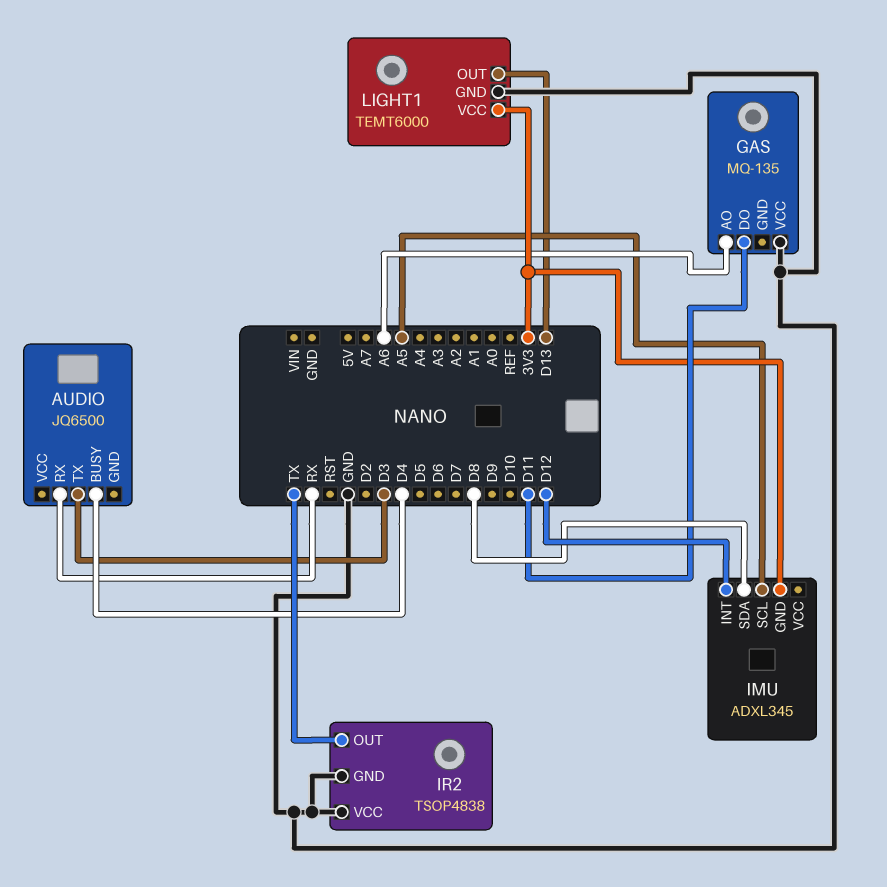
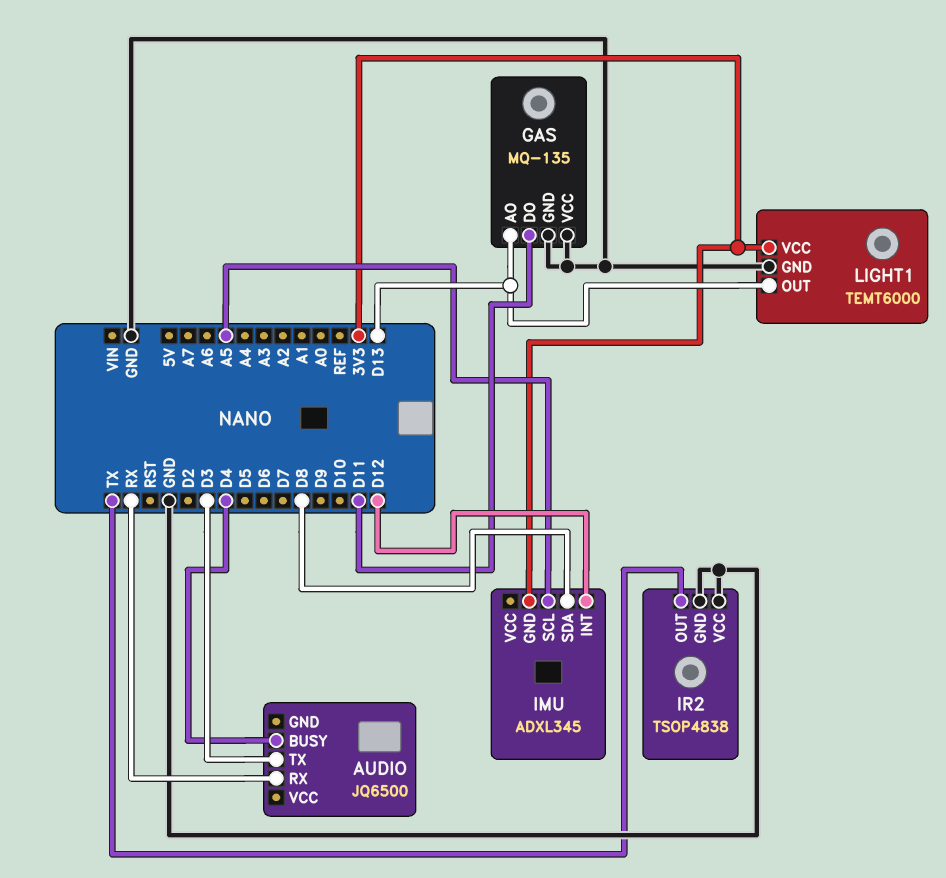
GAS pin AO: A6 -> D13
GAS pin GND: none -> GND

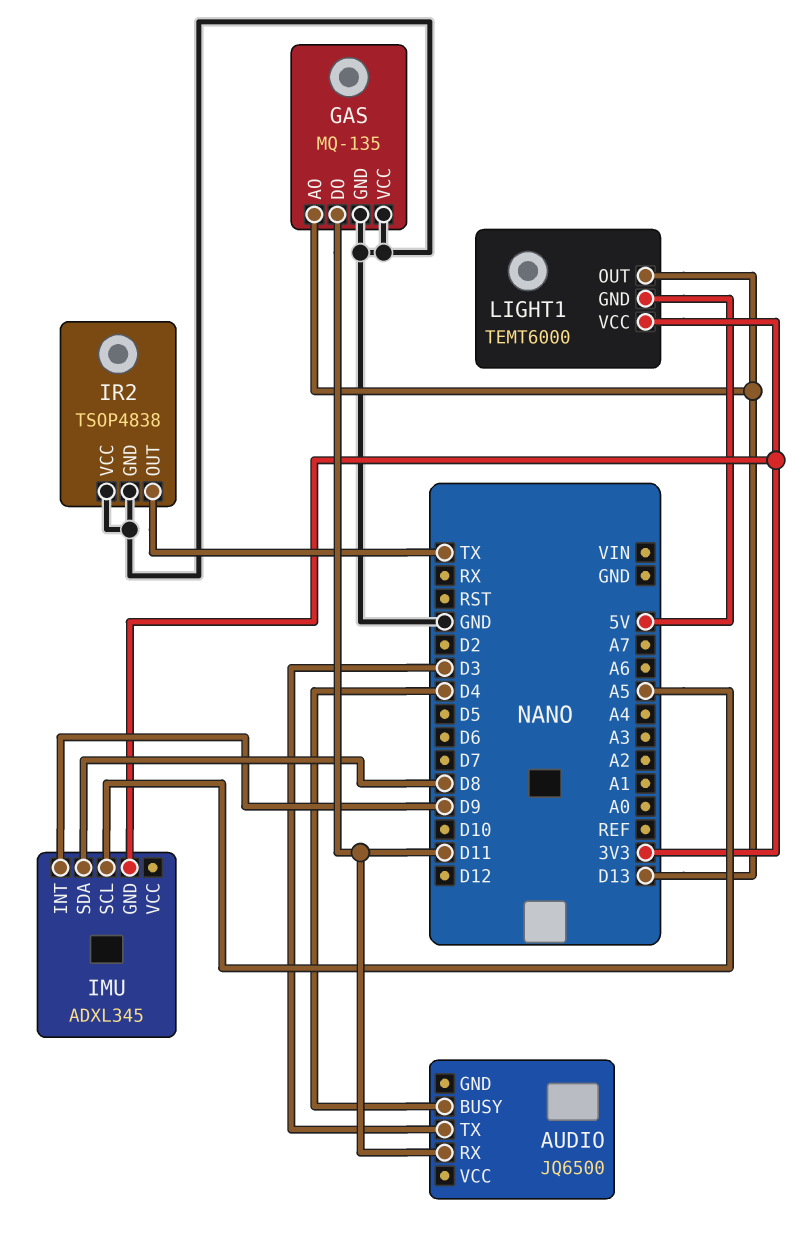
AUDIO pin RX: RX -> D11
IMU pin INT: D12 -> D9
LIGHT1 pin GND: GND -> 5V

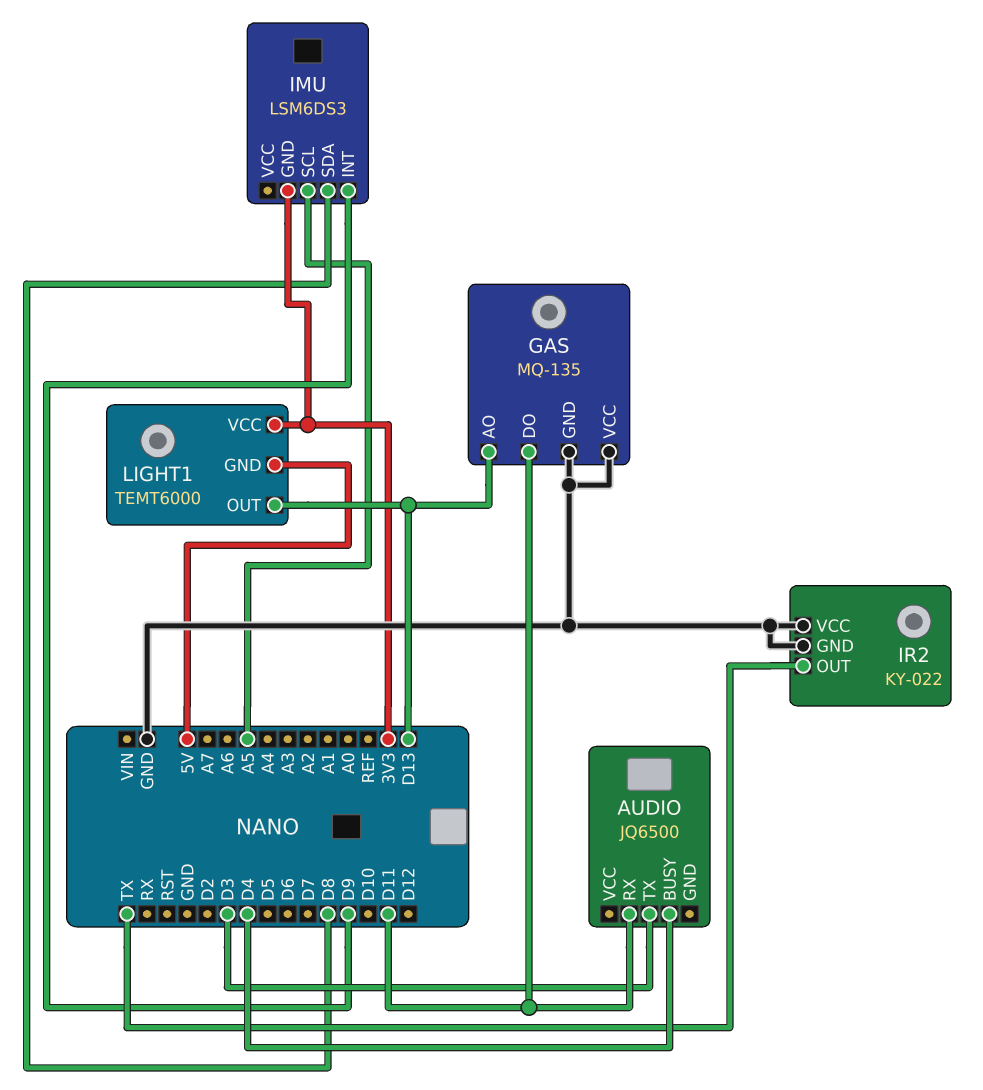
IMU: ADXL345 -> LSM6DS3
IR2: TSOP4838 -> KY-022

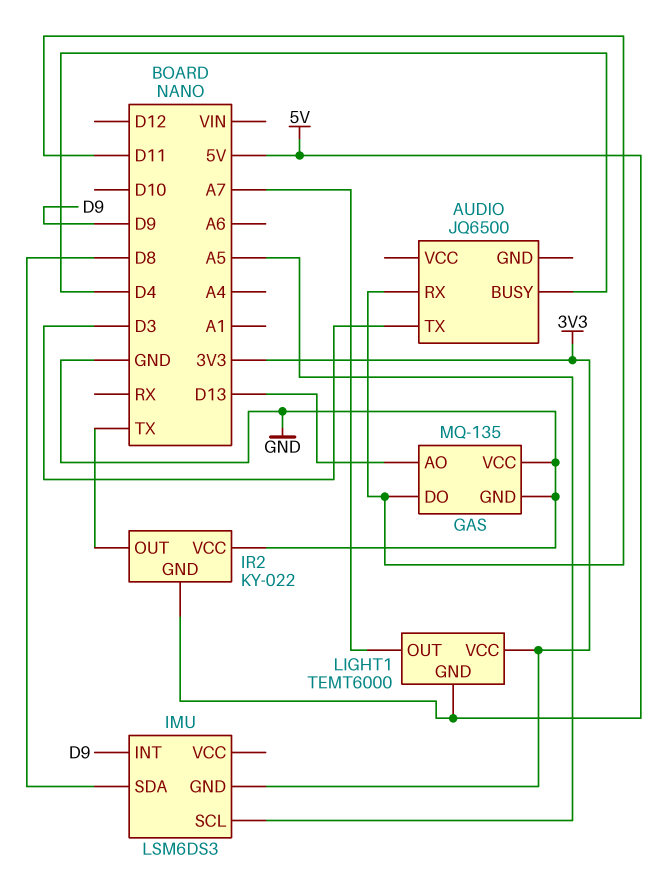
IR2 pin GND: GND -> 5V
LIGHT1 pin OUT: D13 -> A7

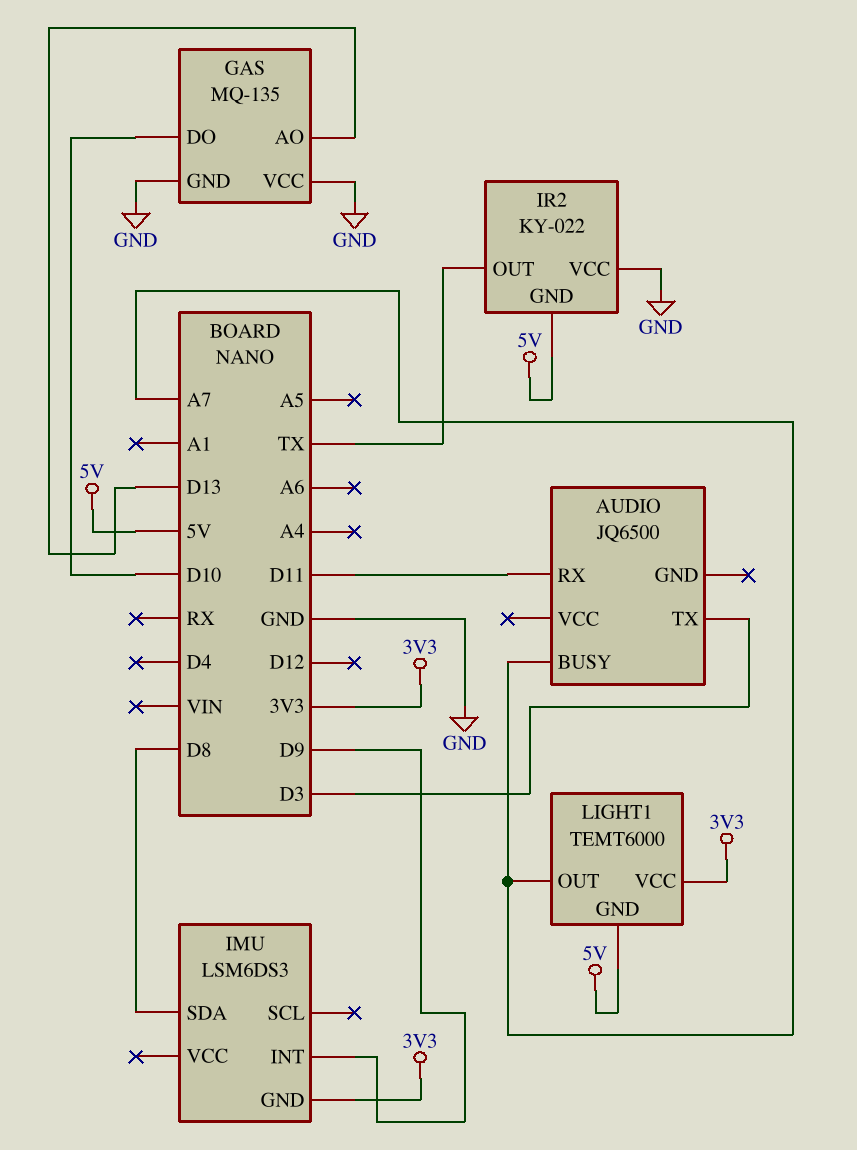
AUDIO pin BUSY: D4 -> A7
GAS pin DO: D11 -> D10
IMU pin SCL: A5 -> none

